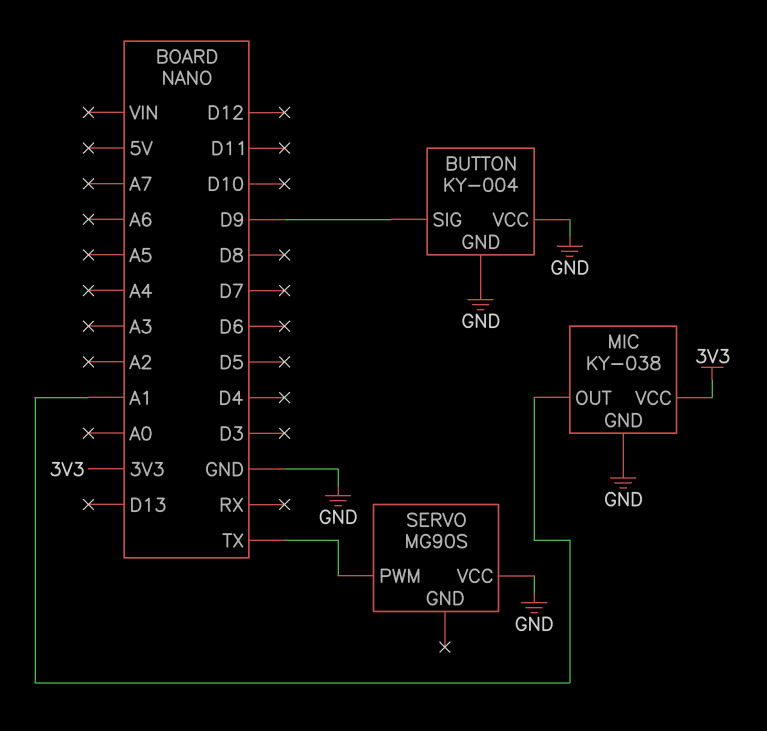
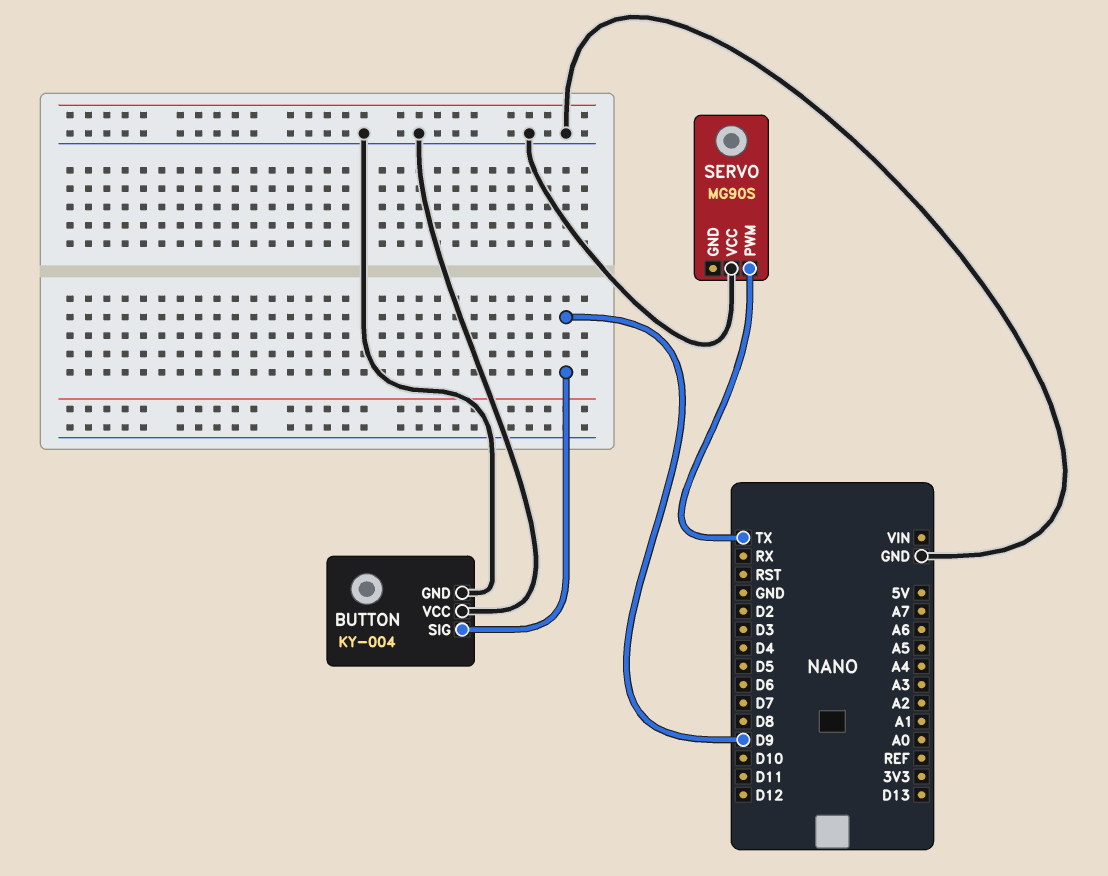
MIC: KY-038 -> none
MIC pin GND: GND -> none
MIC pin OUT: A1 -> none
MIC pin VCC: 3V3 -> none

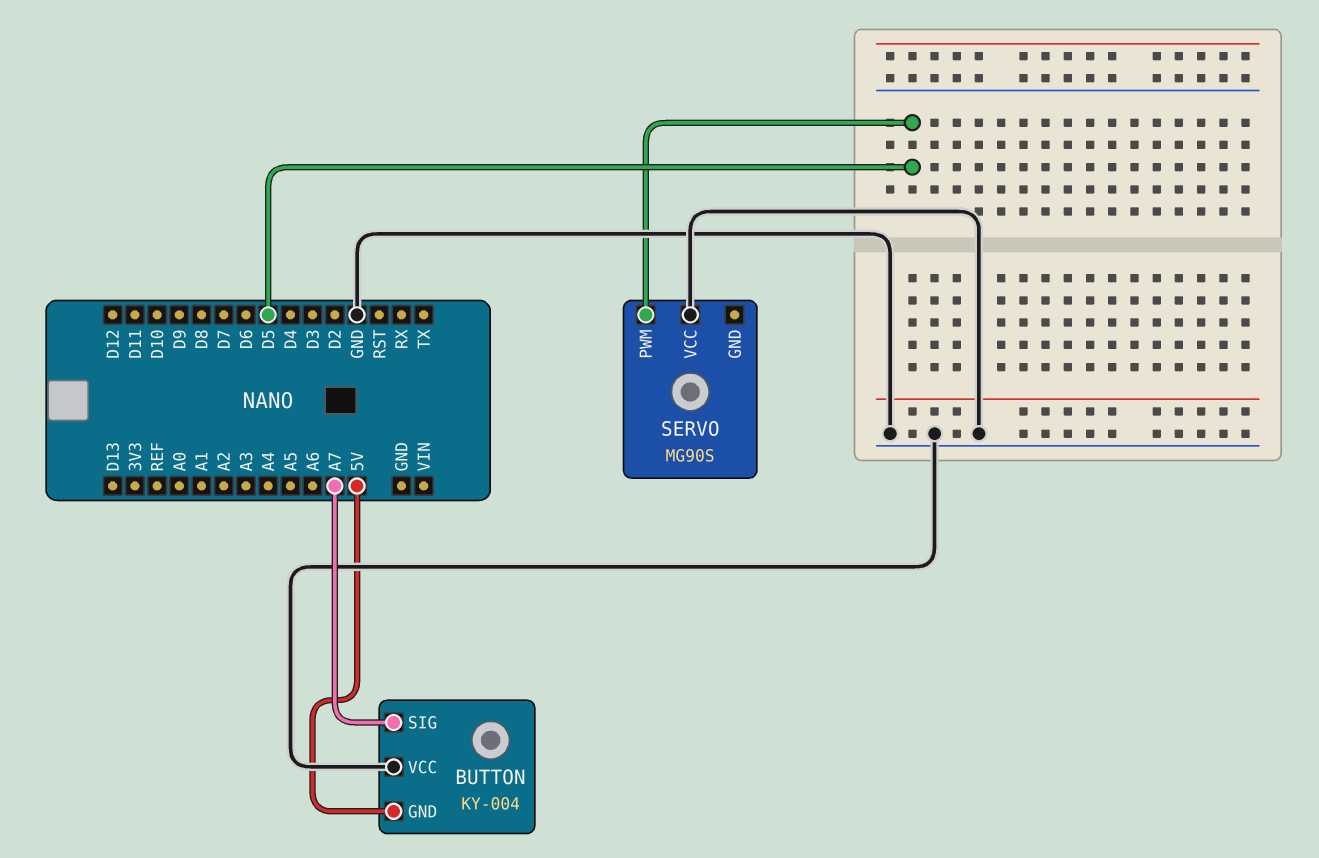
BUTTON pin GND: GND -> 5V
BUTTON pin SIG: D9 -> A7
SERVO pin PWM: TX -> D5

